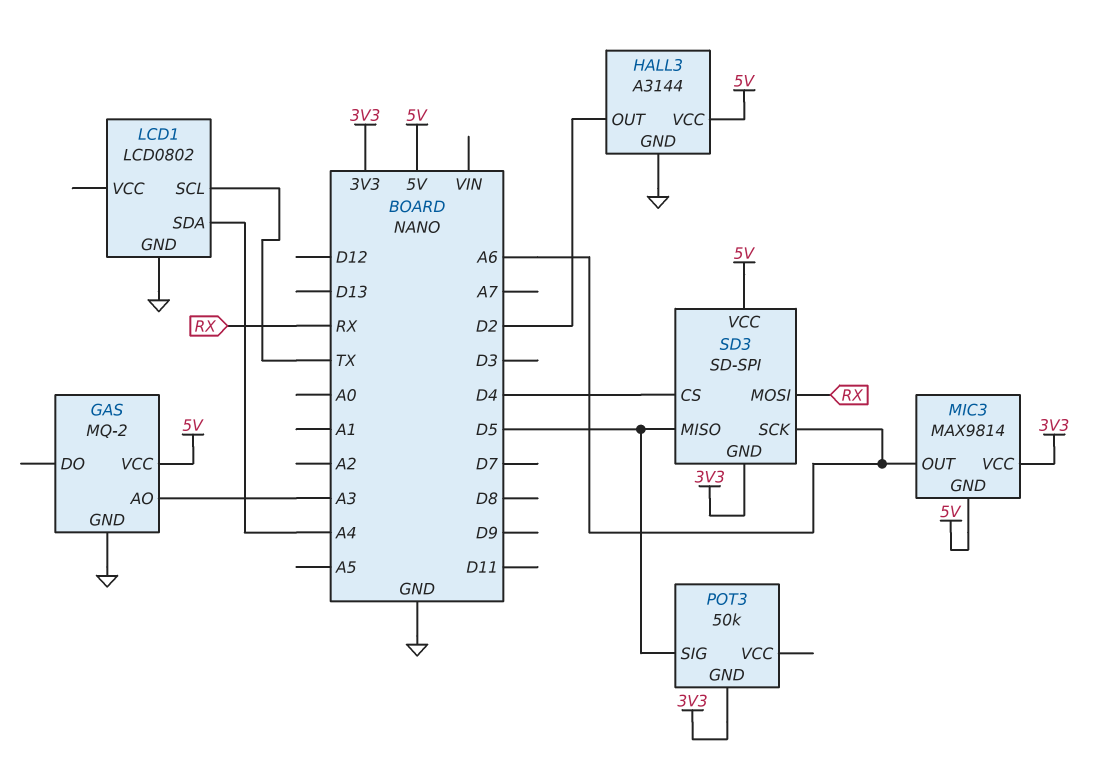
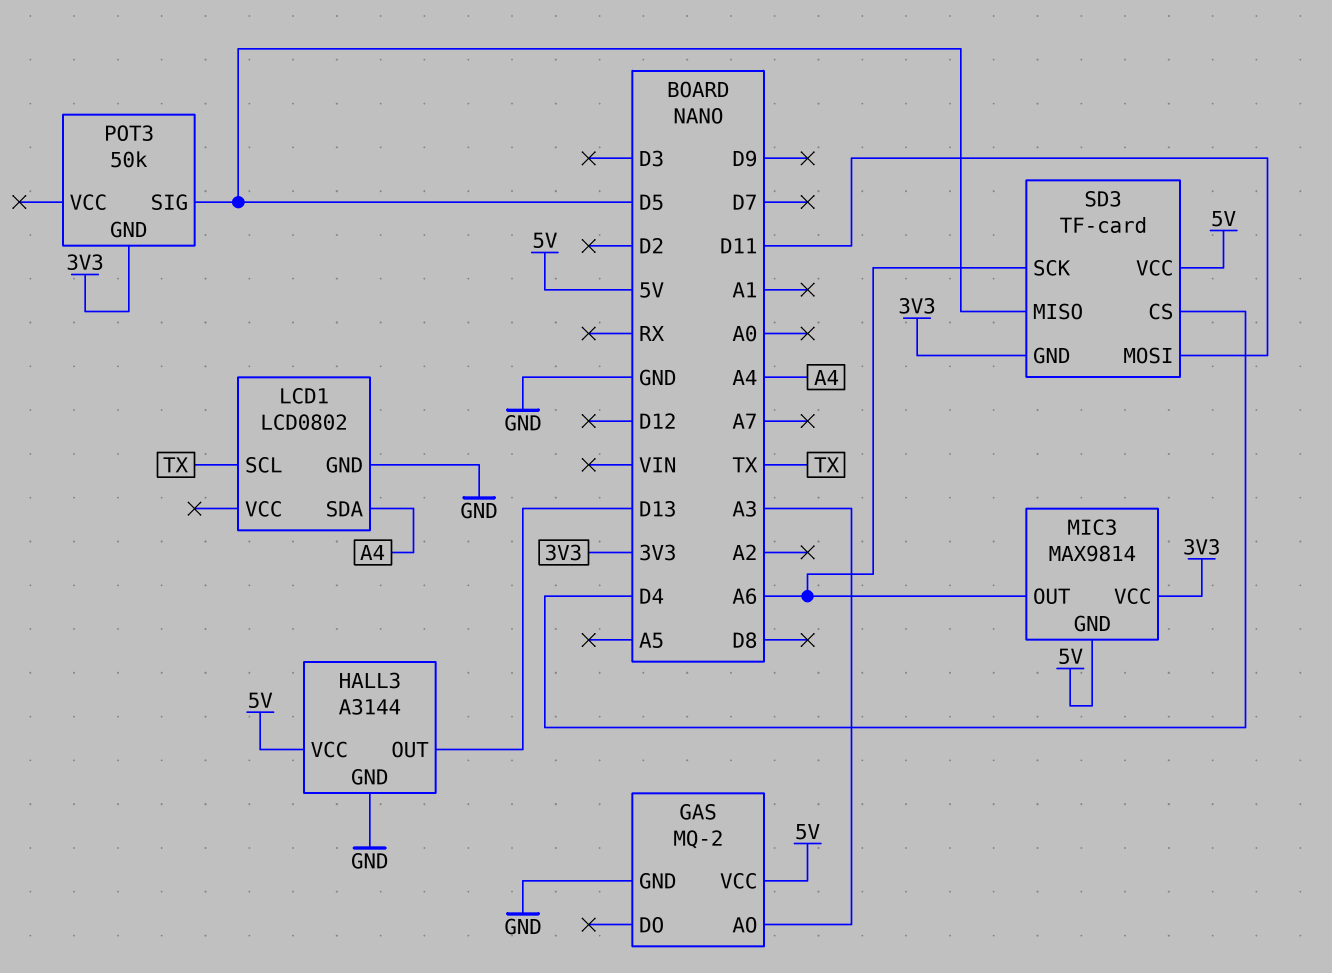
HALL3 pin OUT: D2 -> D13
SD3: SD-SPI -> TF-card
SD3 pin MOSI: RX -> D11

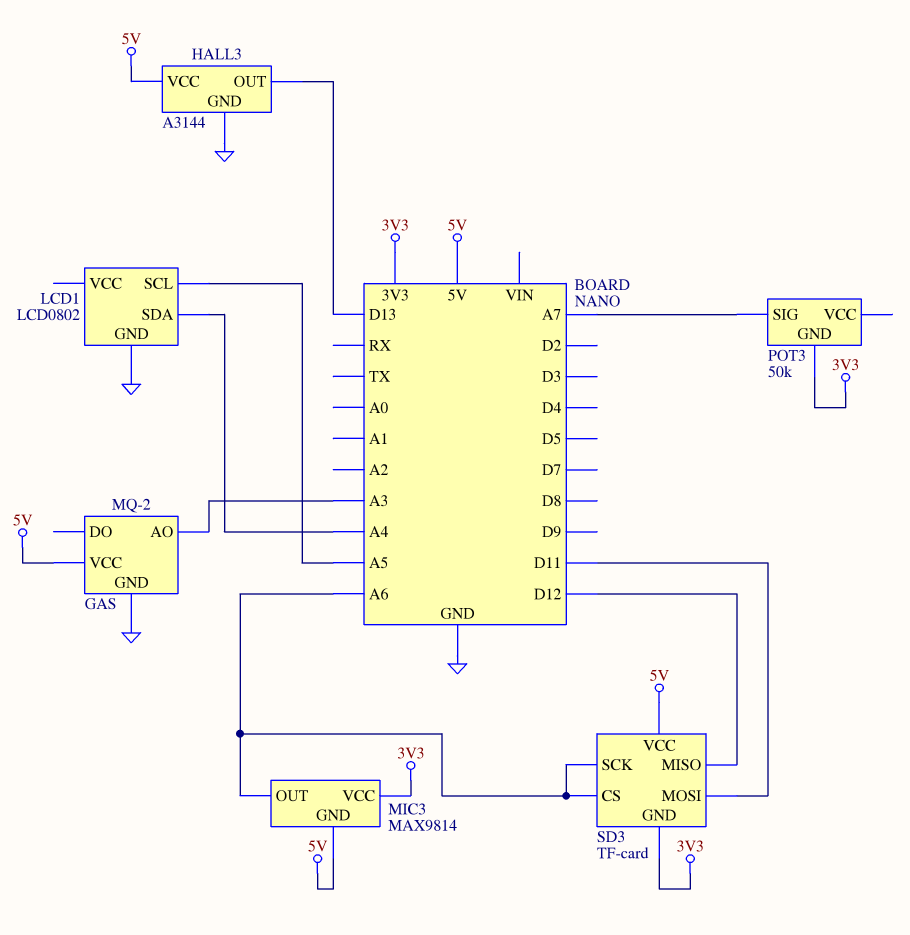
LCD1 pin SCL: TX -> A5
POT3 pin SIG: D5 -> A7
SD3 pin CS: D4 -> A6
SD3 pin MISO: D5 -> D12

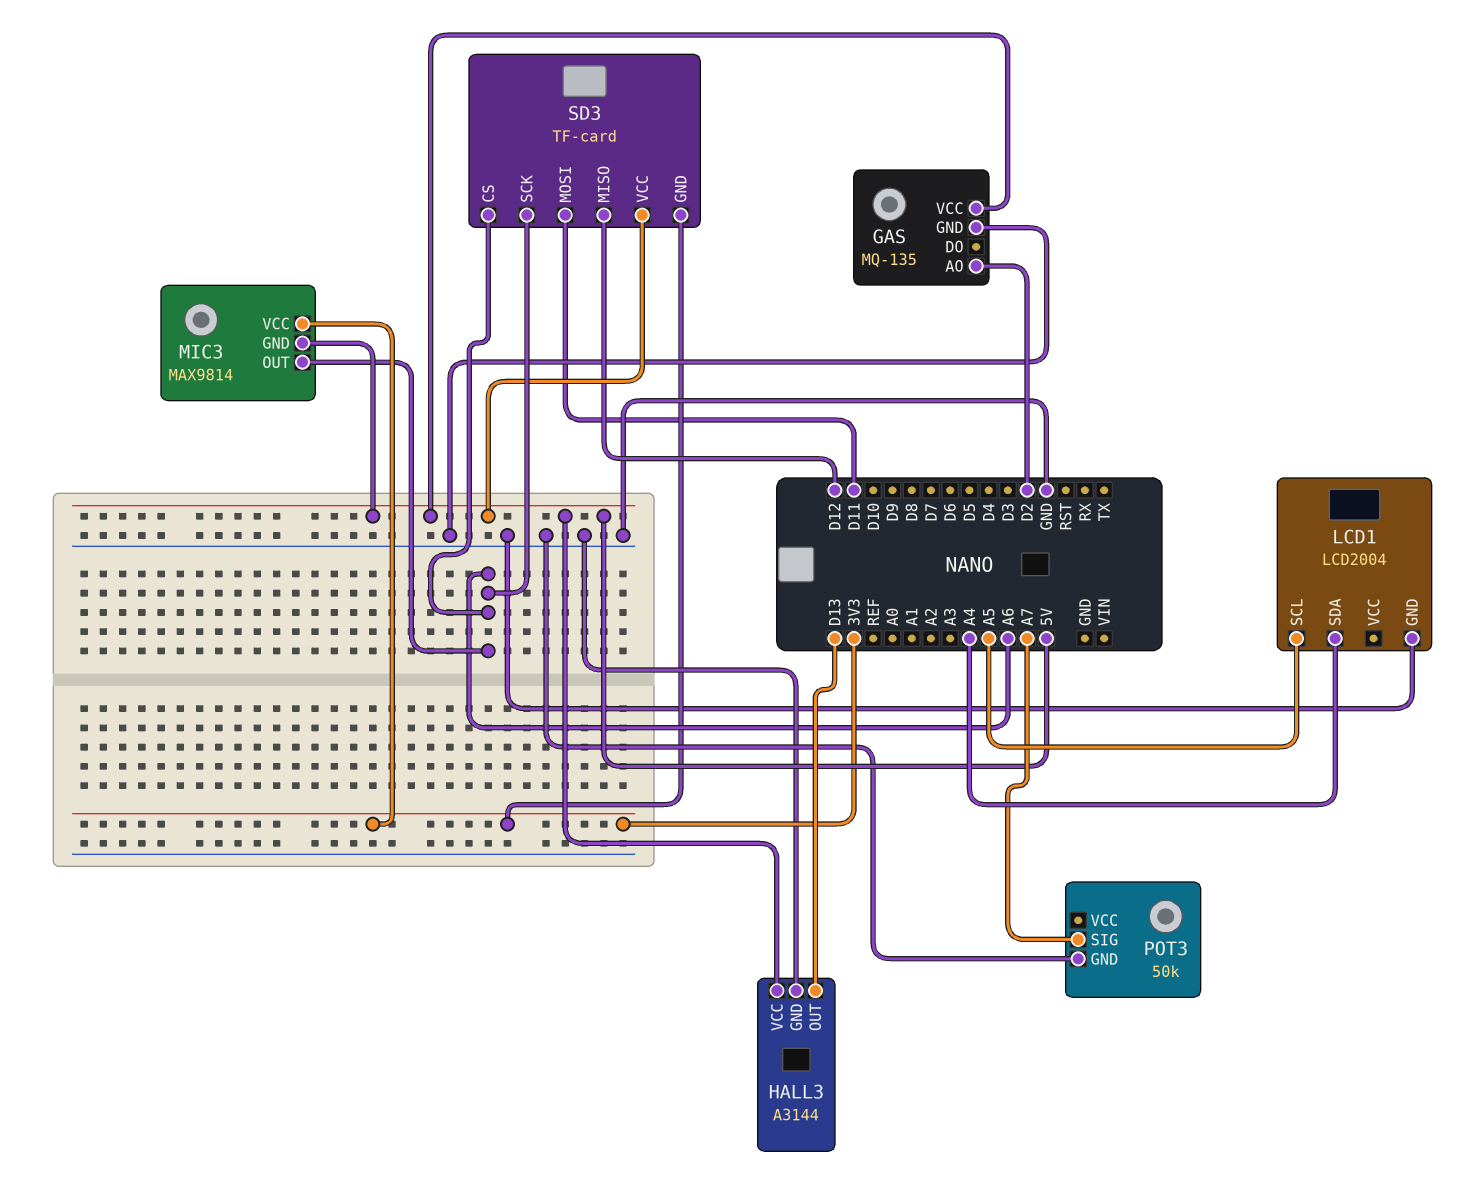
GAS: MQ-2 -> MQ-135
GAS pin AO: A3 -> D2
LCD1: LCD0802 -> LCD2004
POT3 pin GND: 3V3 -> GND

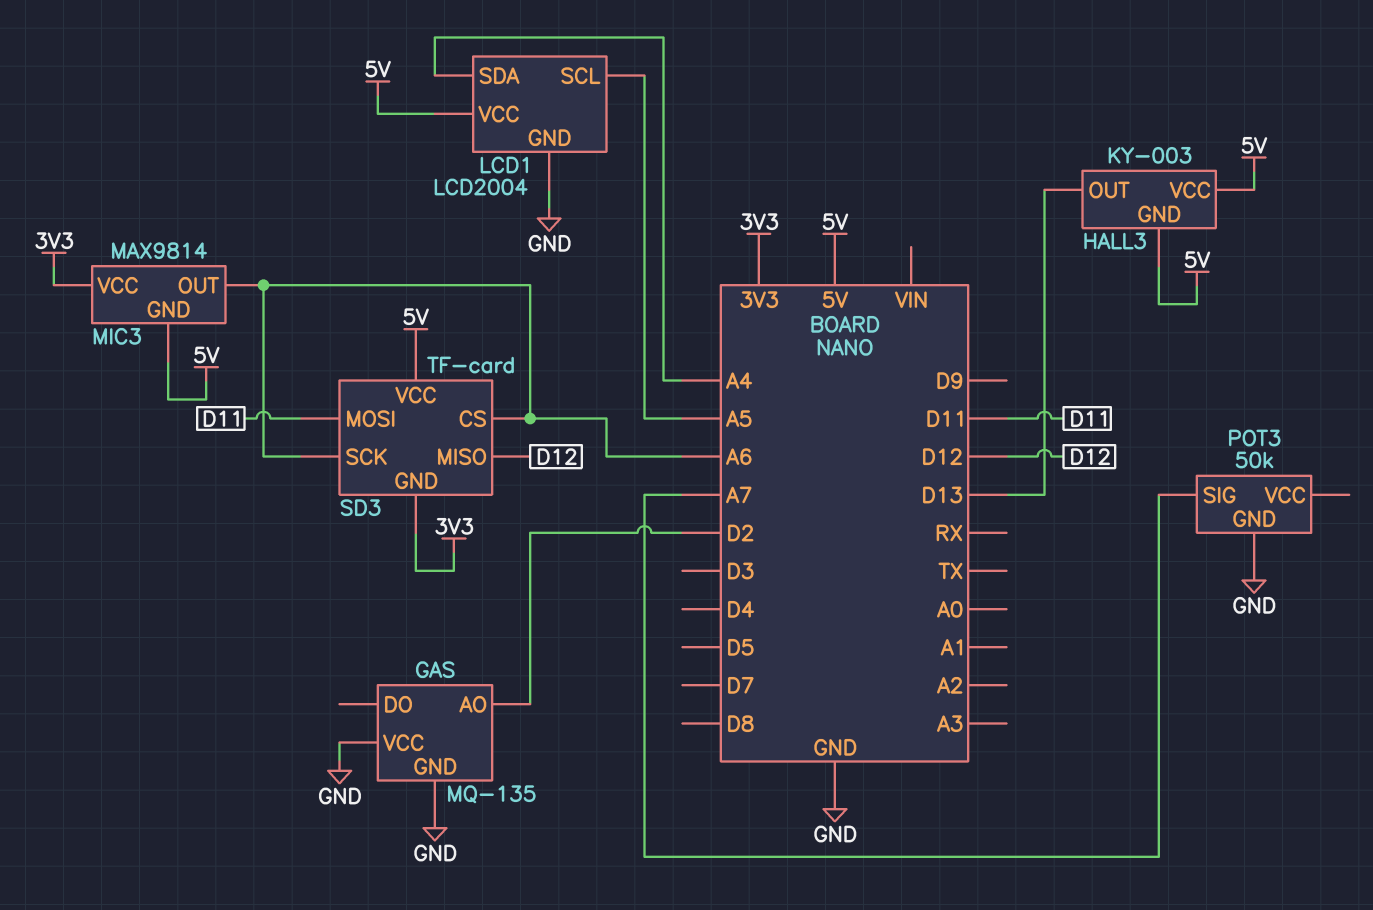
GAS pin VCC: 5V -> GND
HALL3: A3144 -> KY-003
HALL3 pin GND: GND -> 5V
LCD1 pin VCC: none -> 5V

